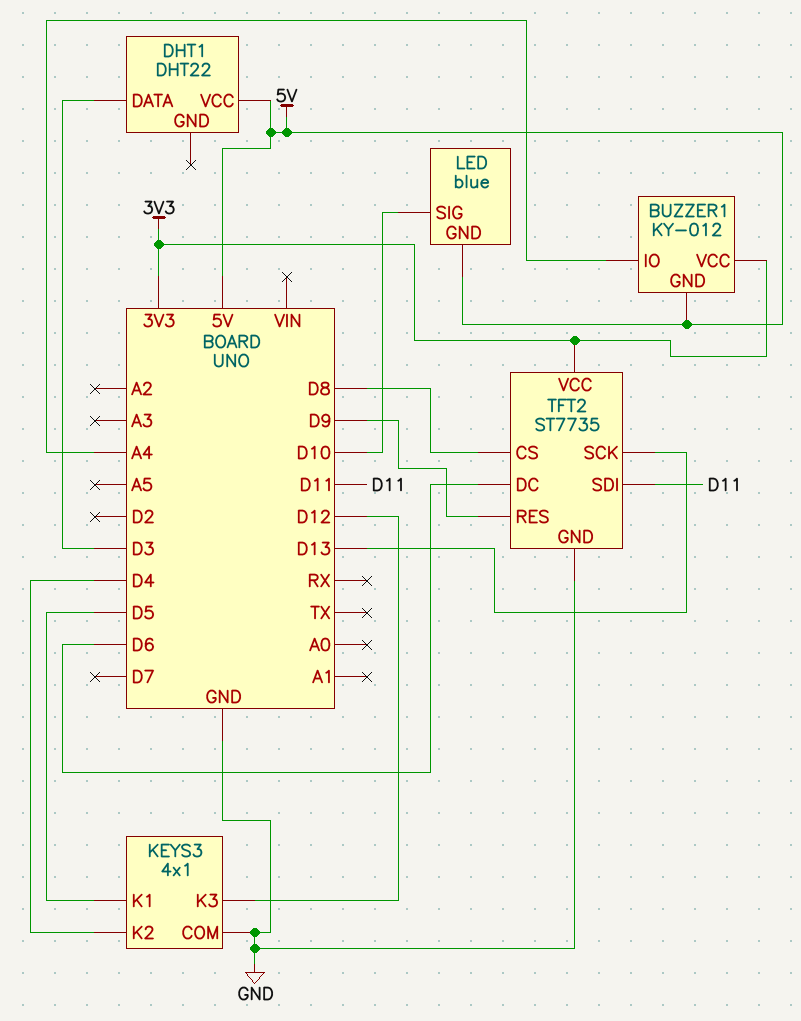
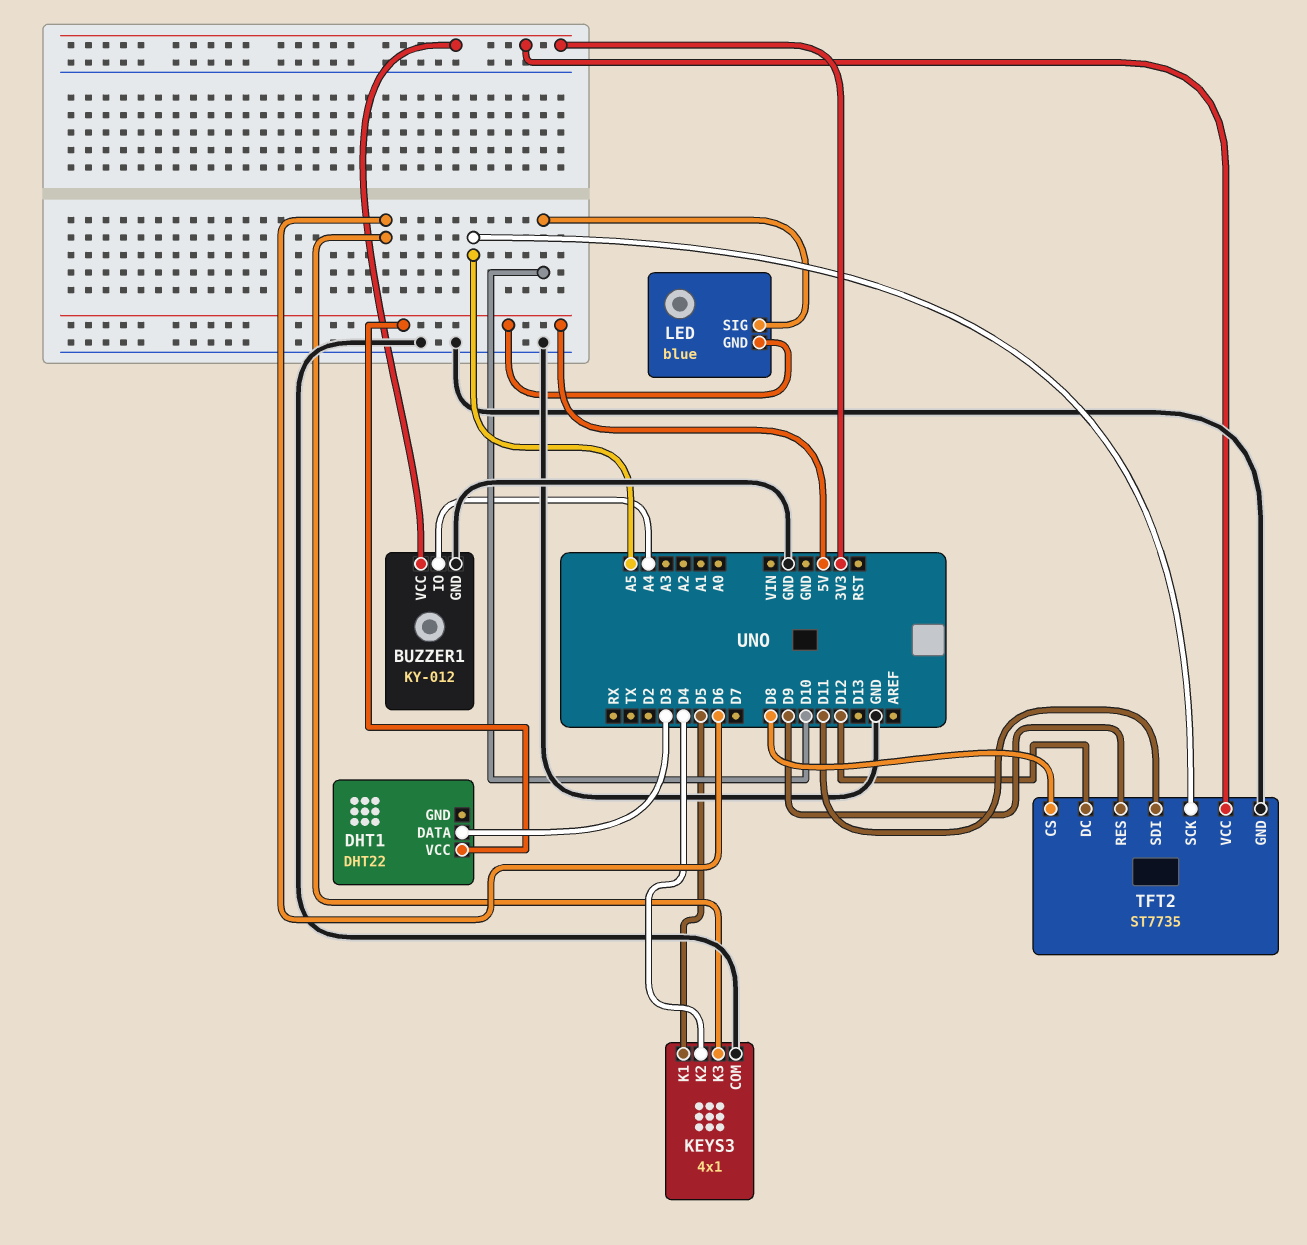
BUZZER1 pin GND: 5V -> GND
KEYS3 pin K3: D12 -> D6
TFT2 pin DC: D6 -> D12
TFT2 pin SCK: D13 -> A5

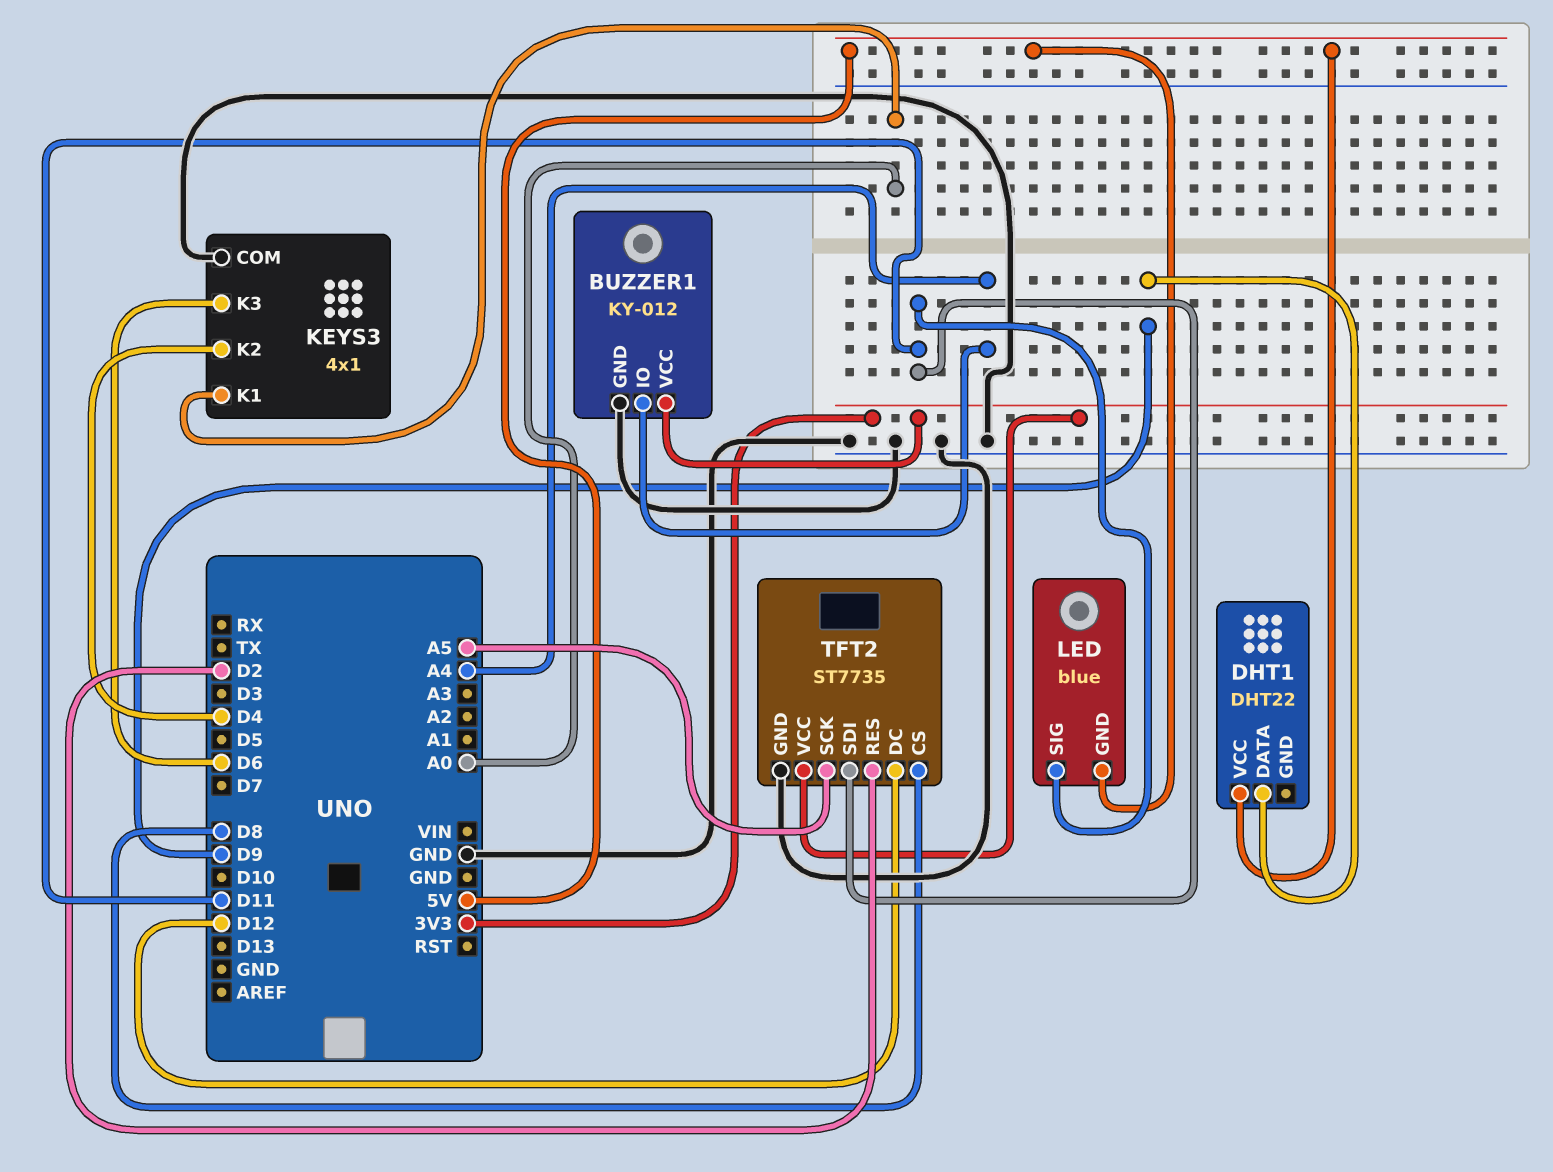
DHT1 pin DATA: D3 -> D9
KEYS3 pin K1: D5 -> A0
LED pin SIG: D10 -> D11
TFT2 pin RES: D9 -> D2

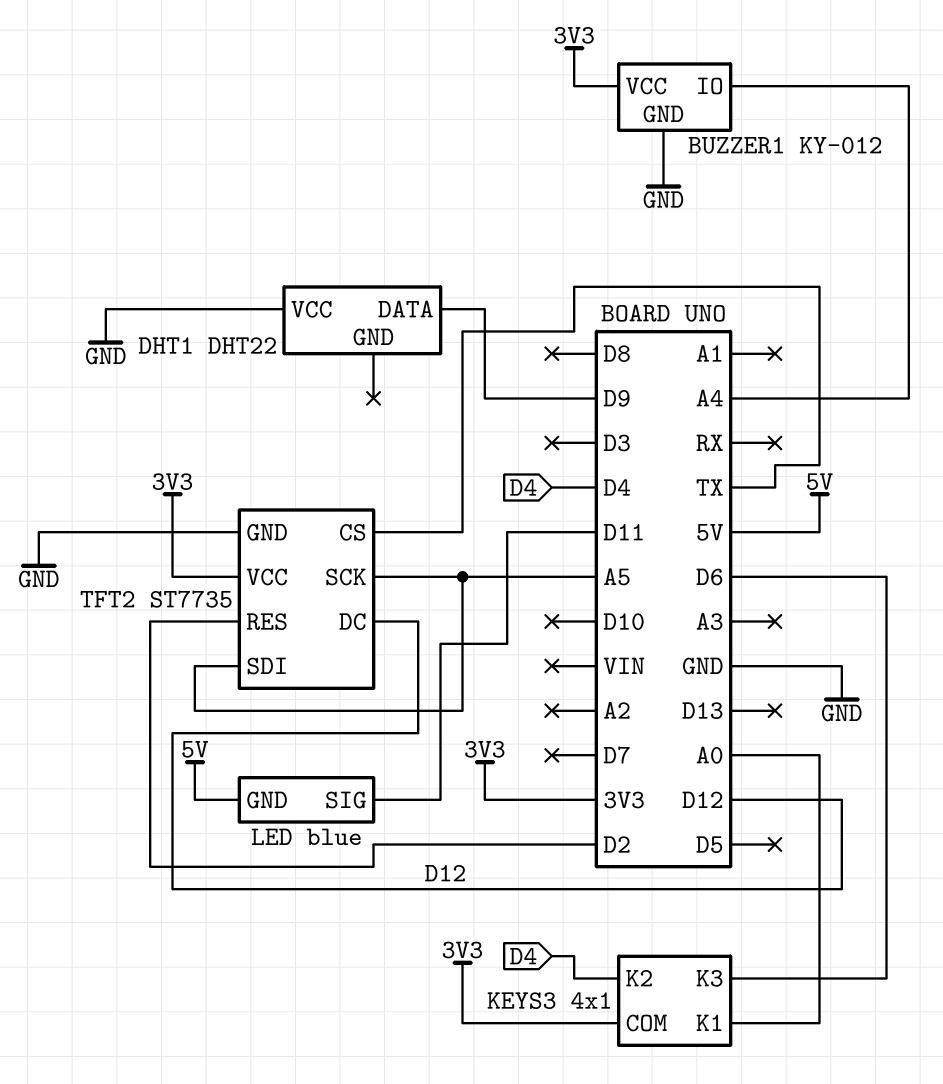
DHT1 pin VCC: 5V -> GND
KEYS3 pin COM: GND -> 3V3
TFT2 pin CS: D8 -> TX
TFT2 pin SDI: D11 -> A5

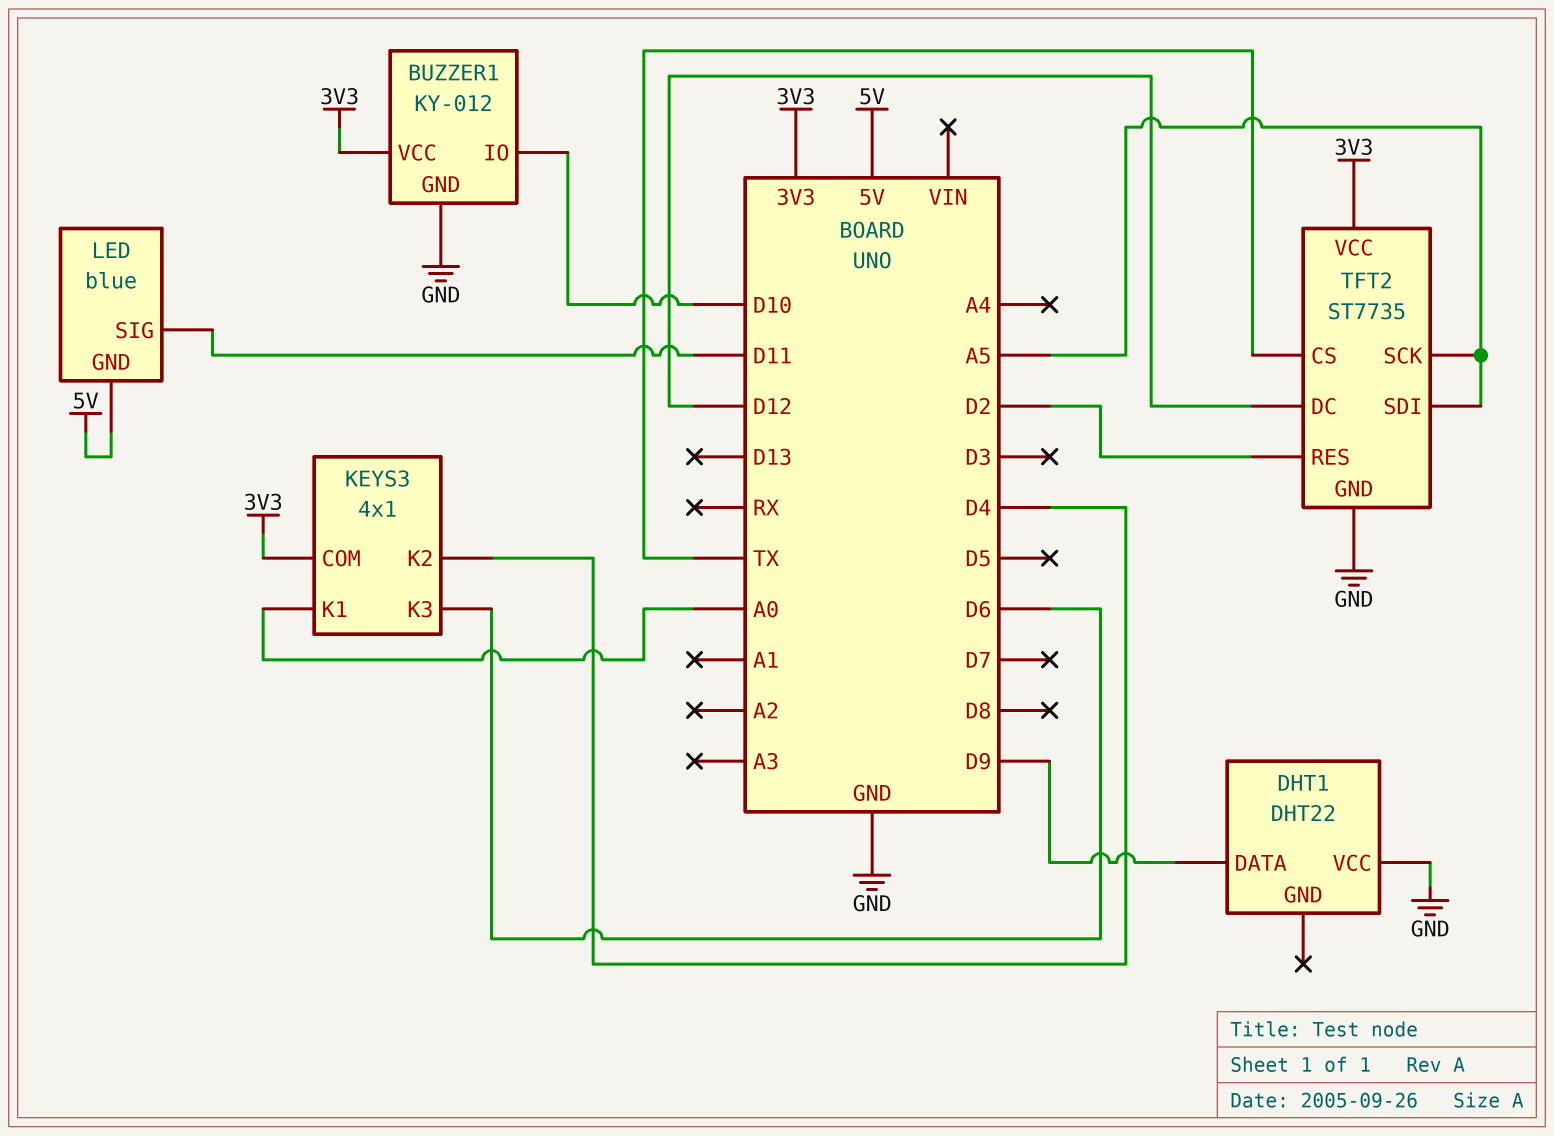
BUZZER1 pin IO: A4 -> D10

